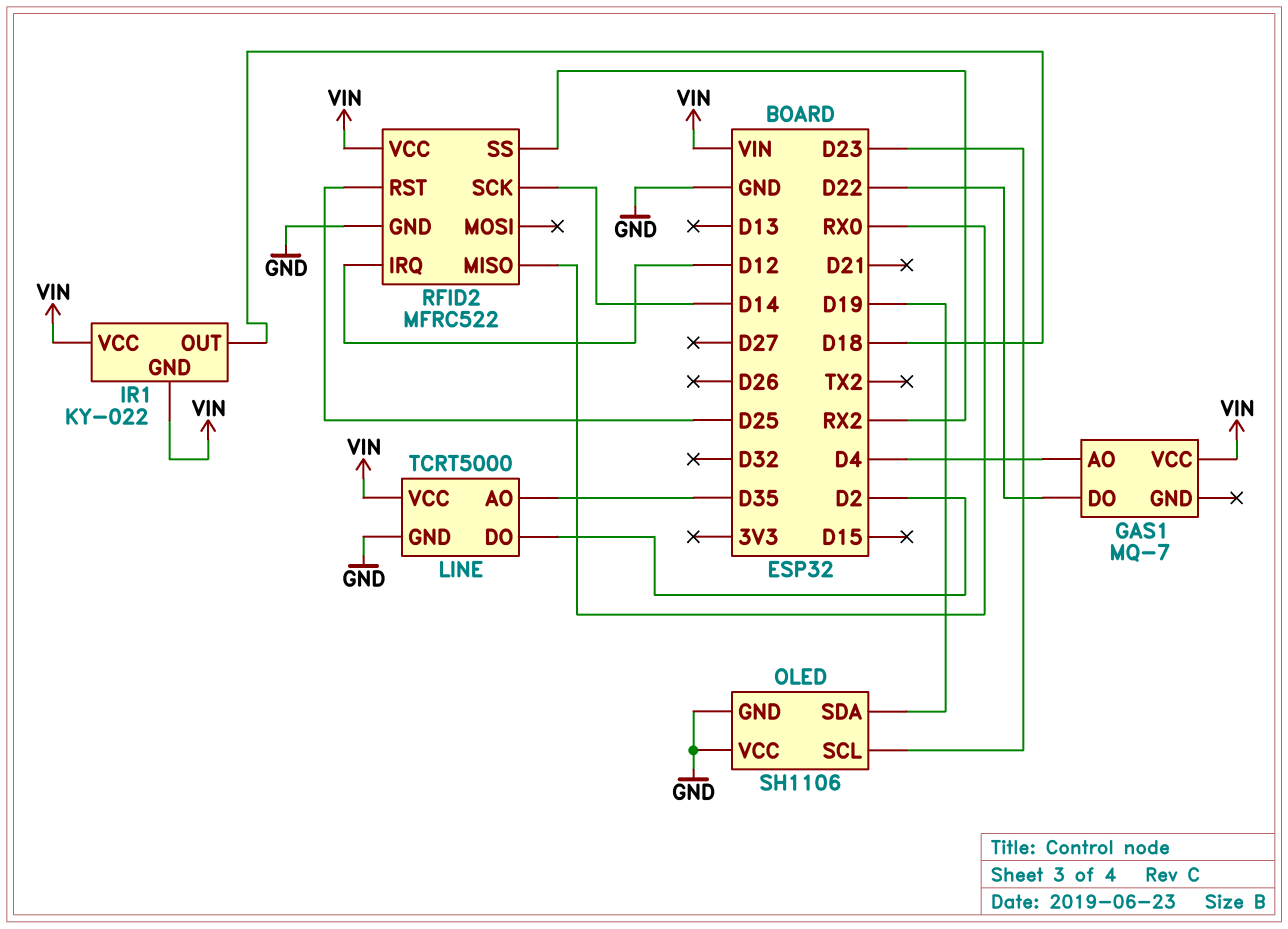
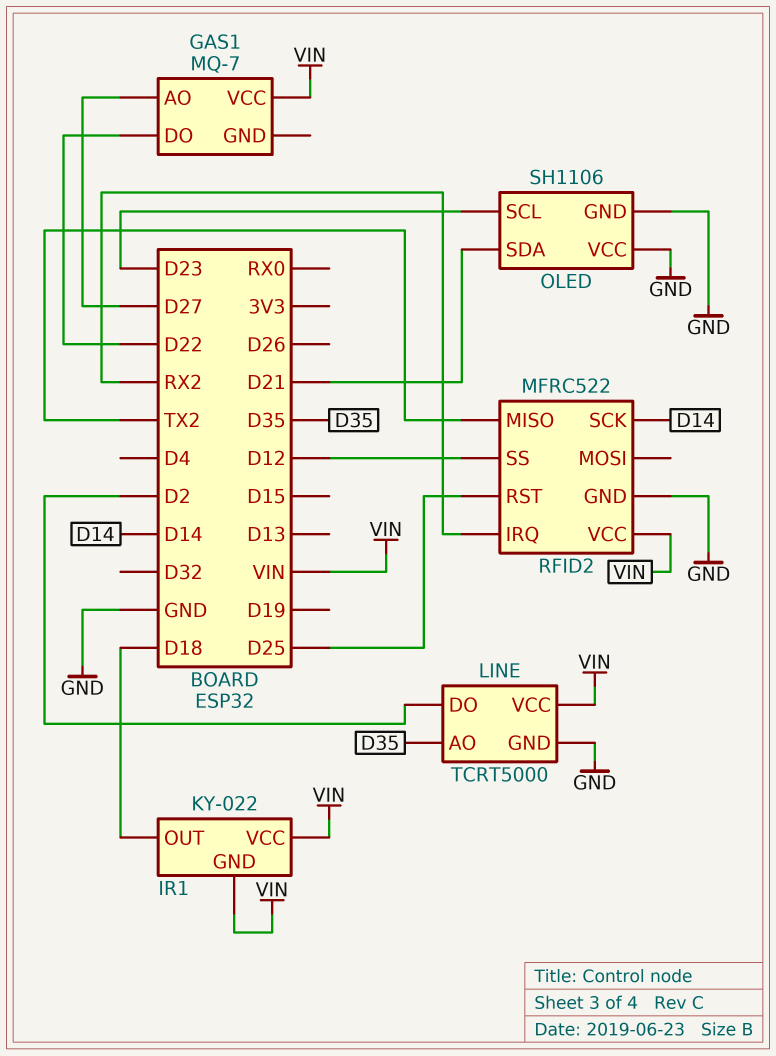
GAS1 pin AO: D4 -> D27
OLED pin SDA: D19 -> D21
RFID2 pin IRQ: D12 -> RX2
RFID2 pin MISO: RX0 -> TX2
RFID2 pin SS: RX2 -> D12

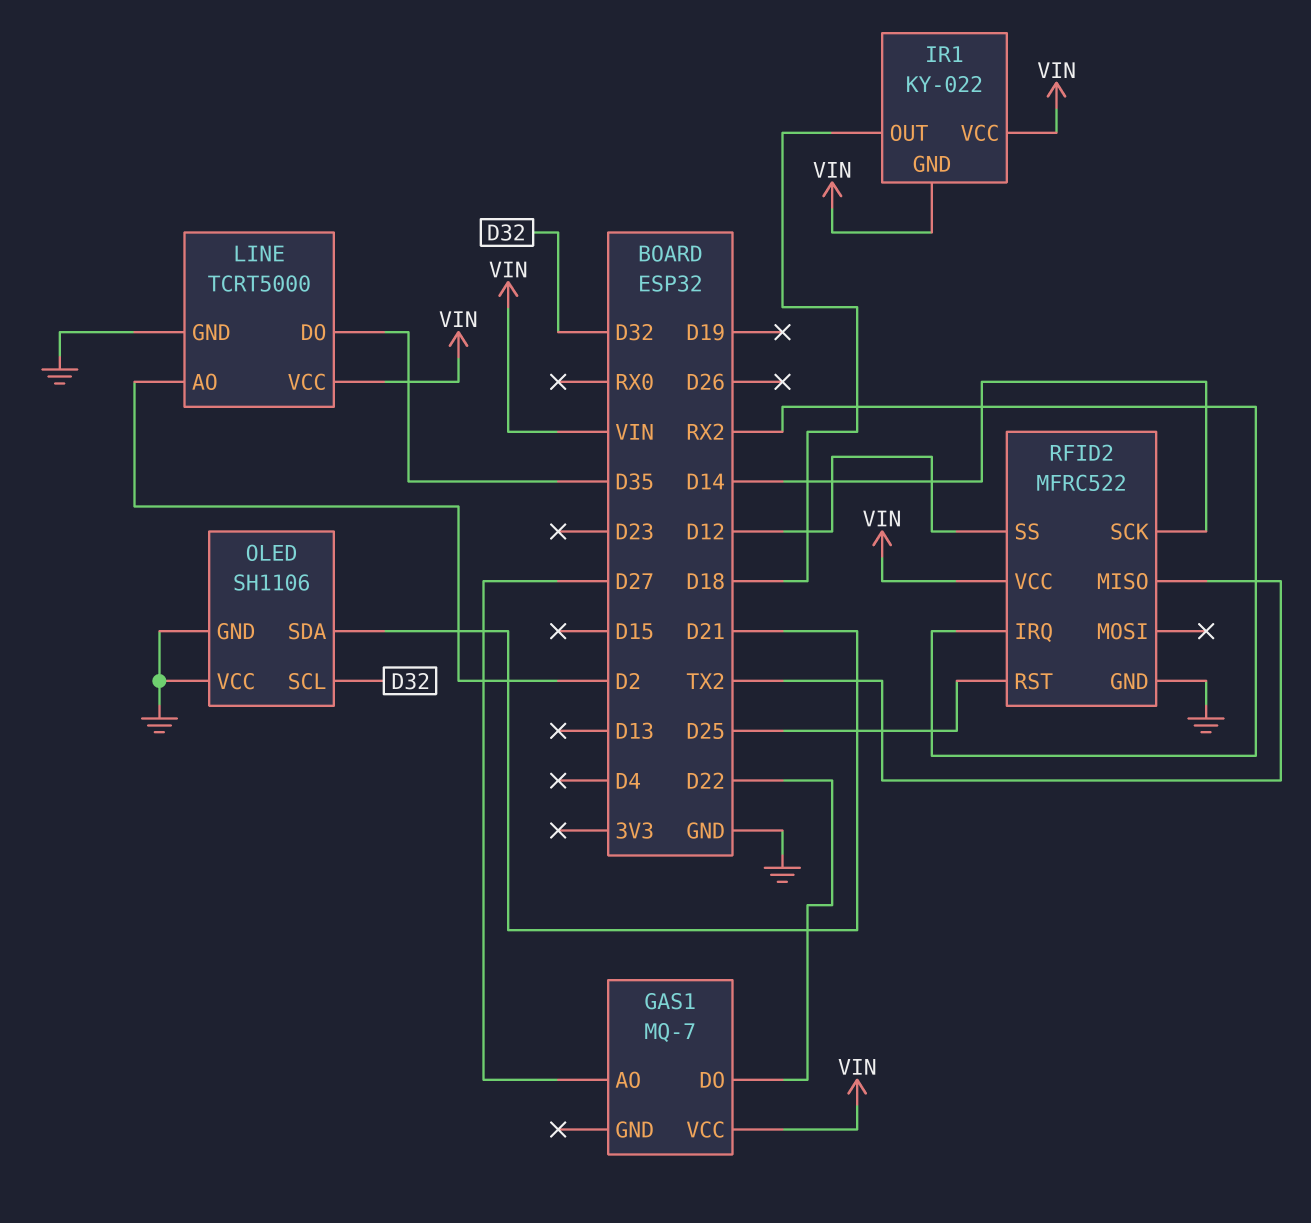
LINE pin AO: D35 -> D2
LINE pin DO: D2 -> D35
OLED pin SCL: D23 -> D32

